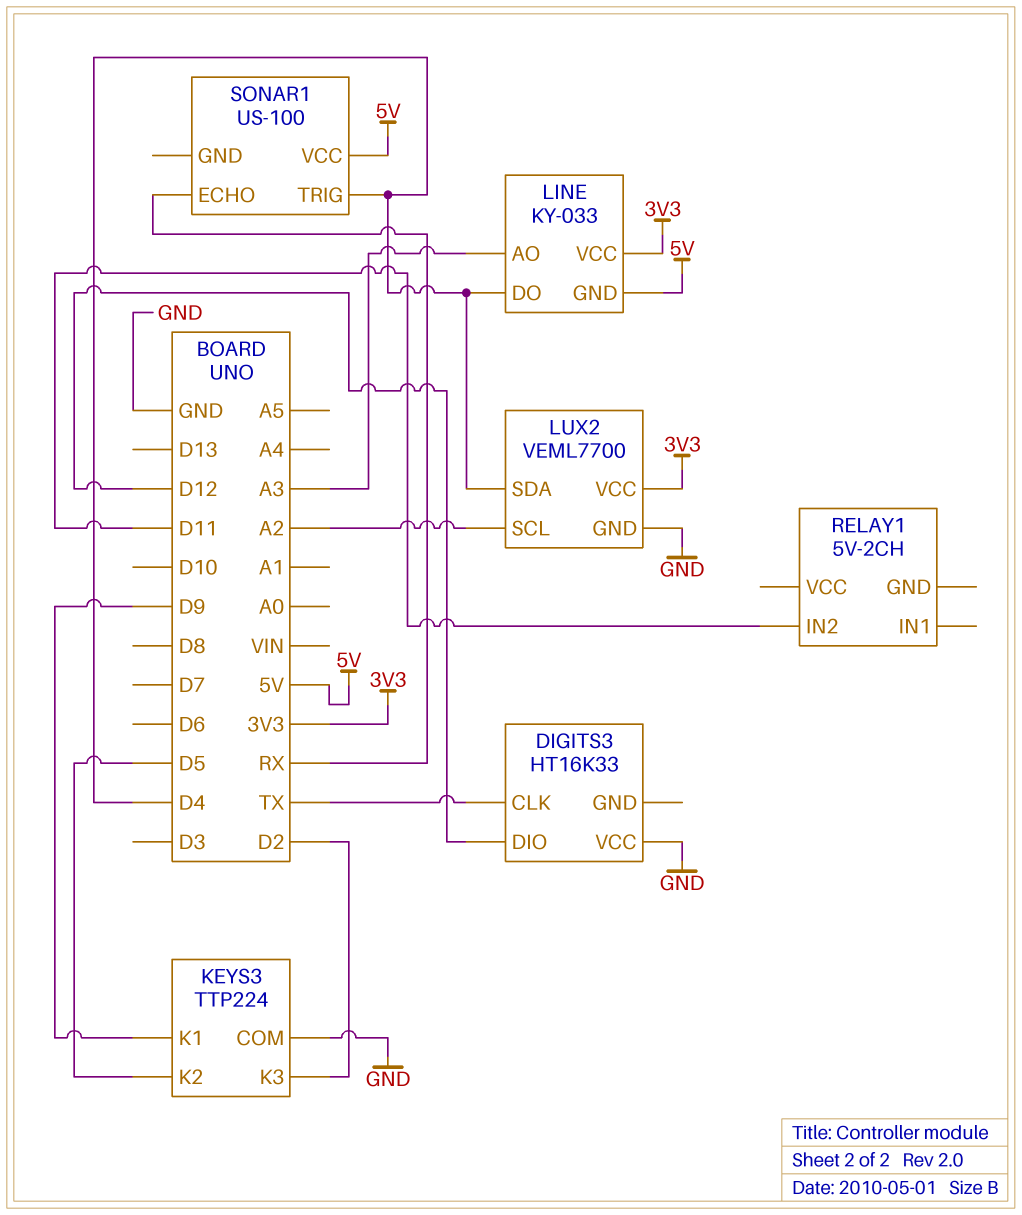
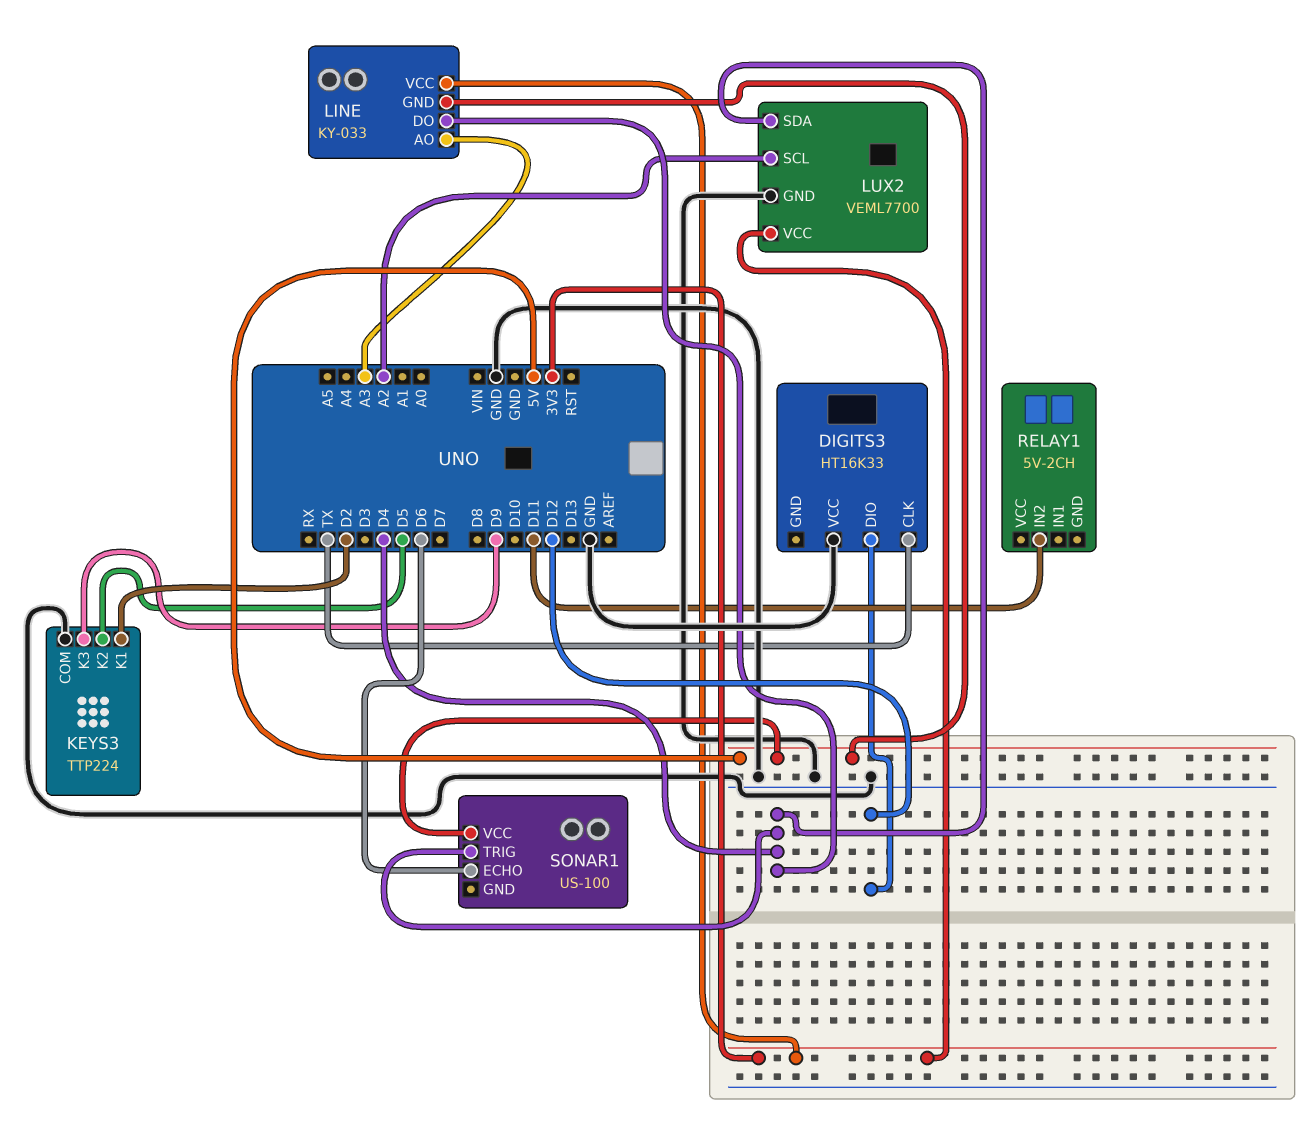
KEYS3 pin K1: D9 -> D2
KEYS3 pin K3: D2 -> D9
SONAR1 pin ECHO: RX -> D6

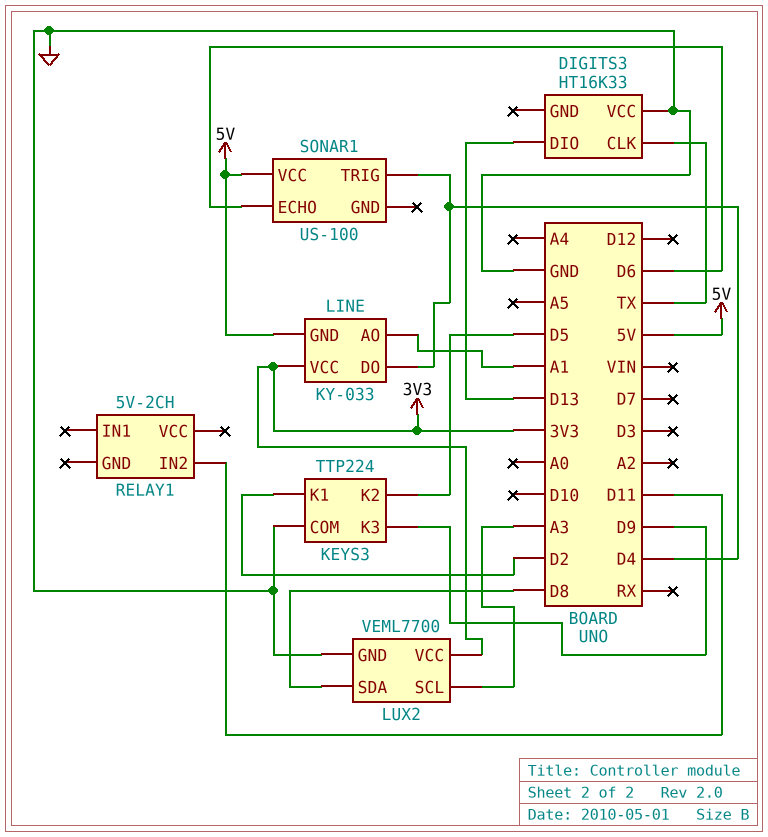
DIGITS3 pin DIO: D12 -> D13
LINE pin AO: A3 -> A1
LUX2 pin SCL: A2 -> A3
LUX2 pin SDA: D4 -> D8

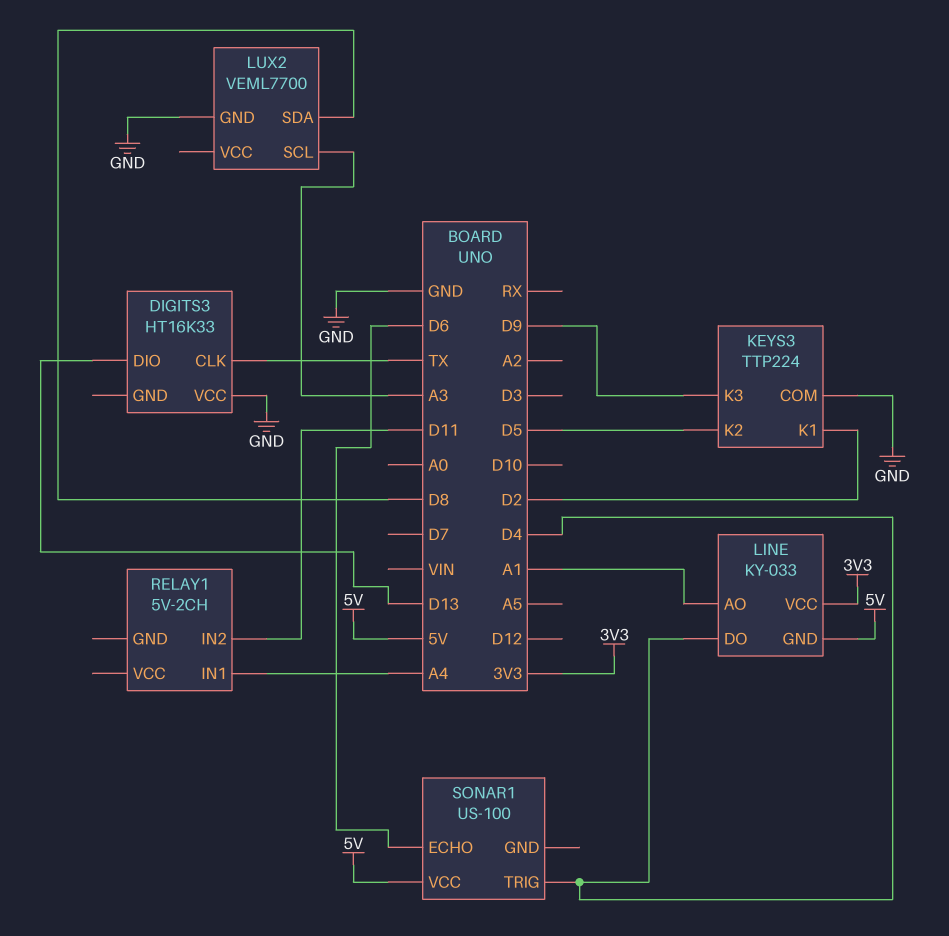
LUX2 pin VCC: 3V3 -> none
RELAY1 pin IN1: none -> A4

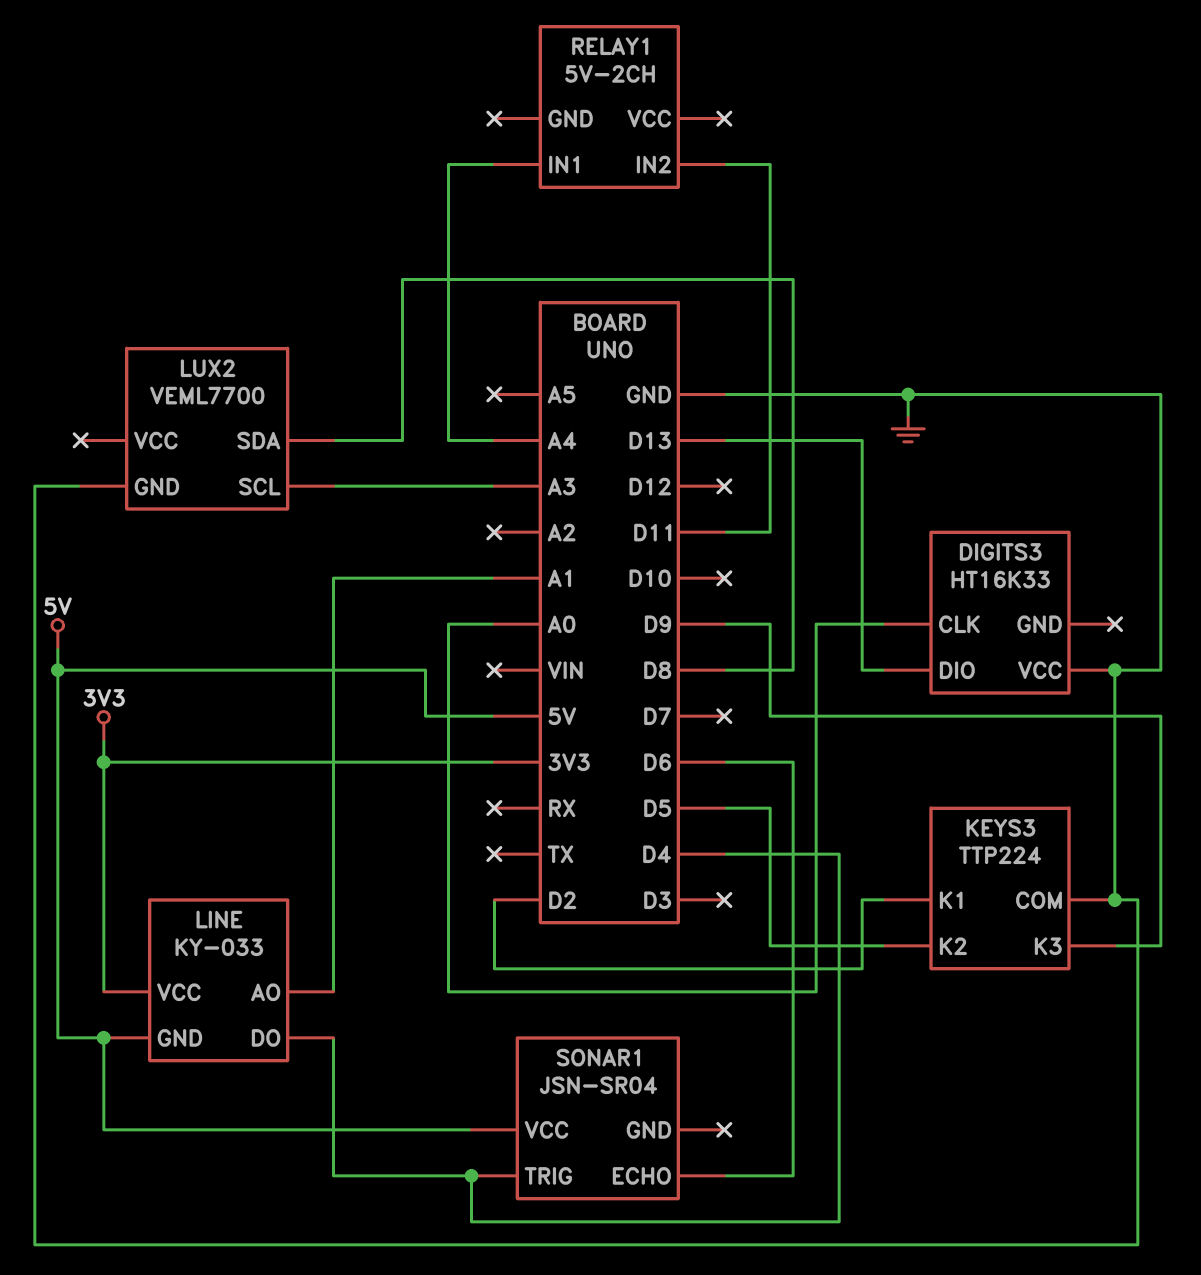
DIGITS3 pin CLK: TX -> A0
SONAR1: US-100 -> JSN-SR04

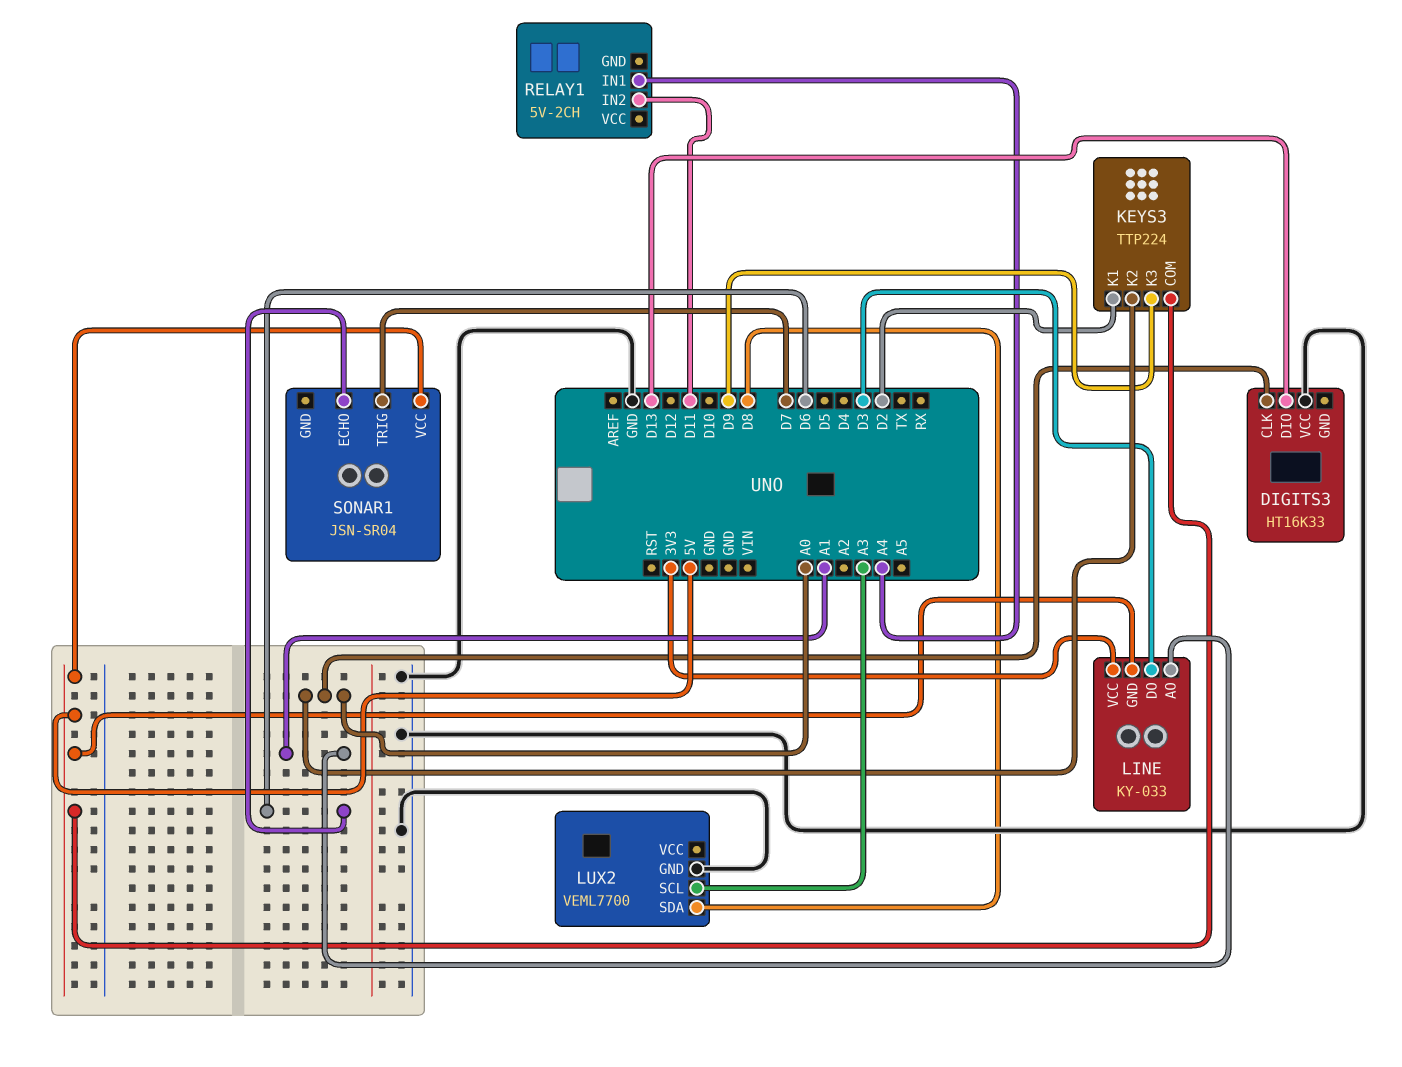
KEYS3 pin COM: GND -> 5V
KEYS3 pin K2: D5 -> A0
LINE pin DO: D4 -> D3
SONAR1 pin TRIG: D4 -> D7

